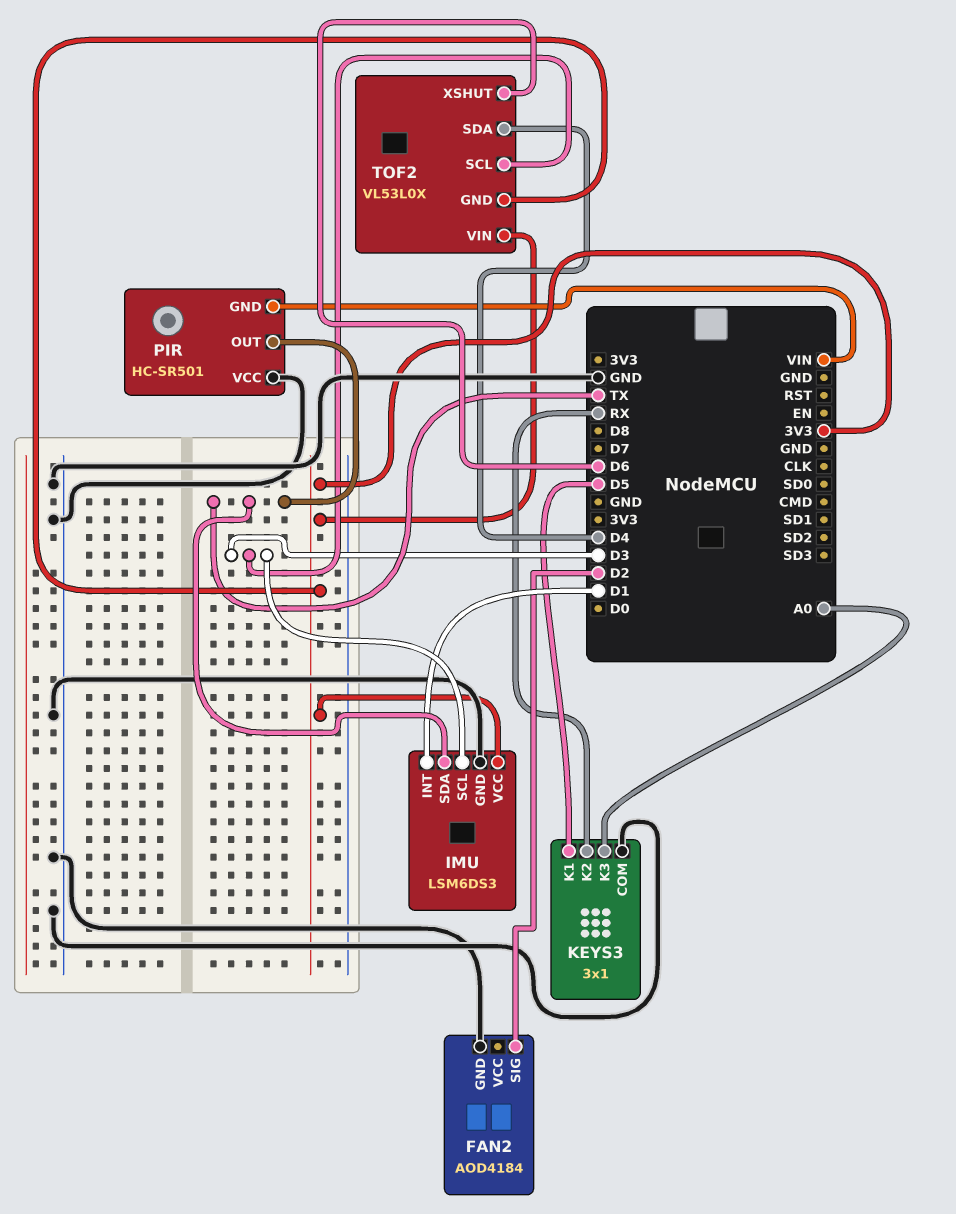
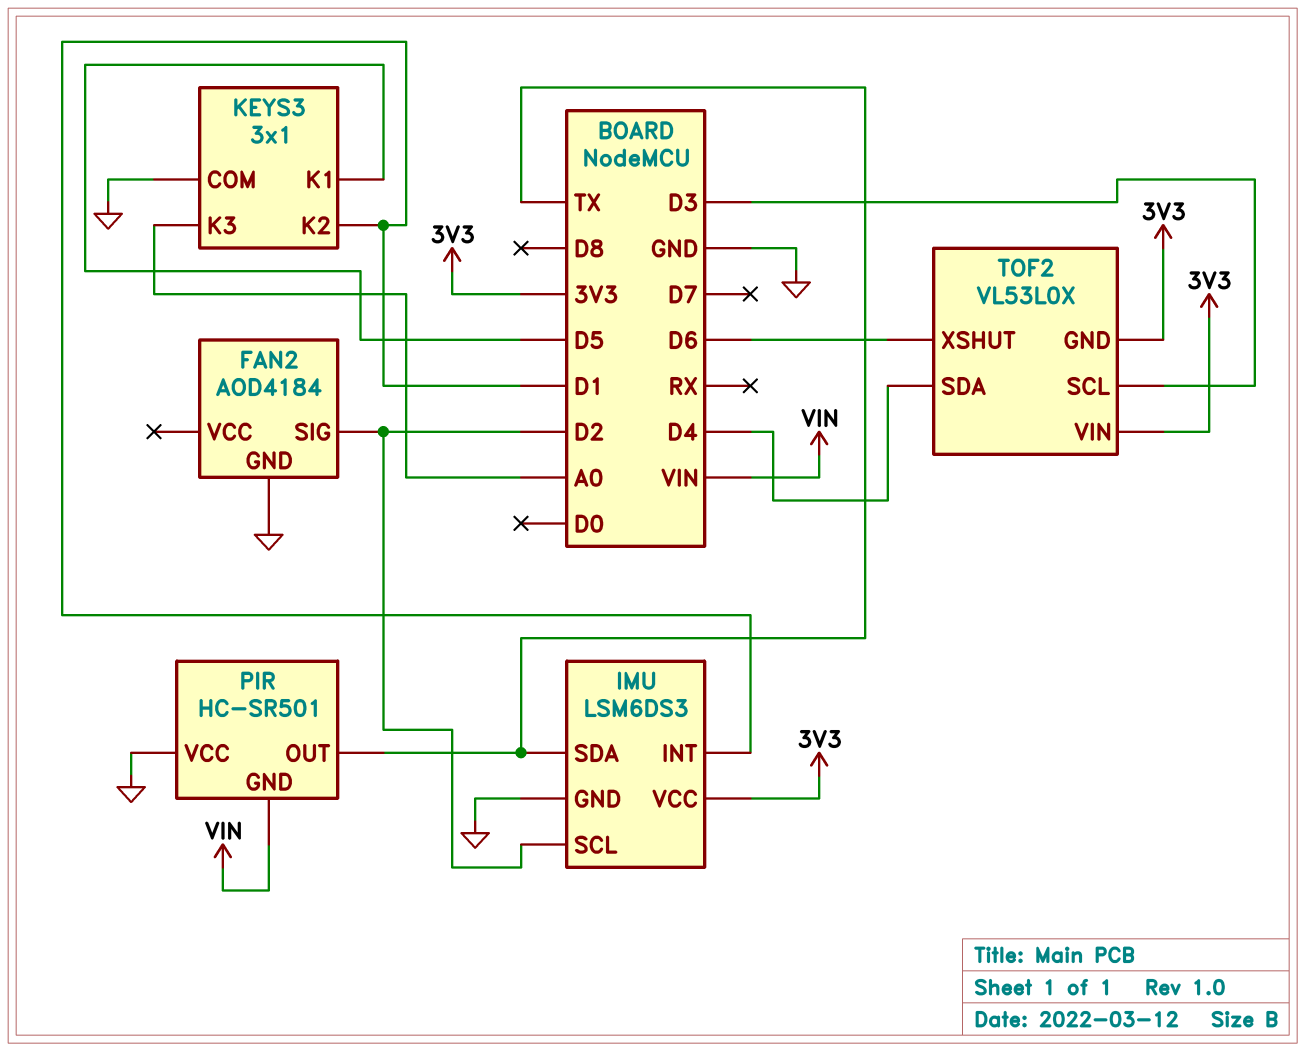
IMU pin SCL: D3 -> D2
KEYS3 pin K2: RX -> D1

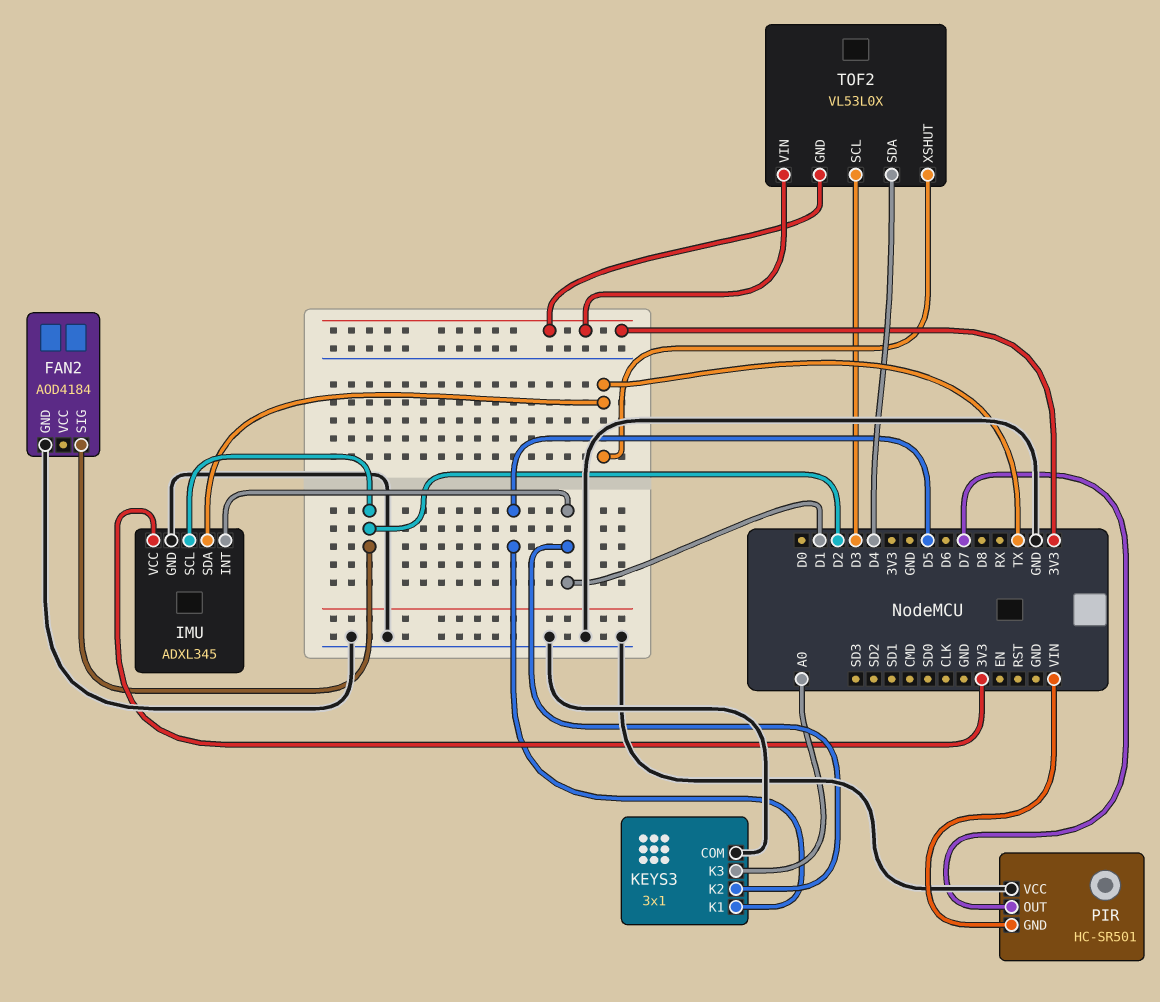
IMU: LSM6DS3 -> ADXL345
PIR pin OUT: TX -> D7
TOF2 pin XSHUT: D6 -> TX

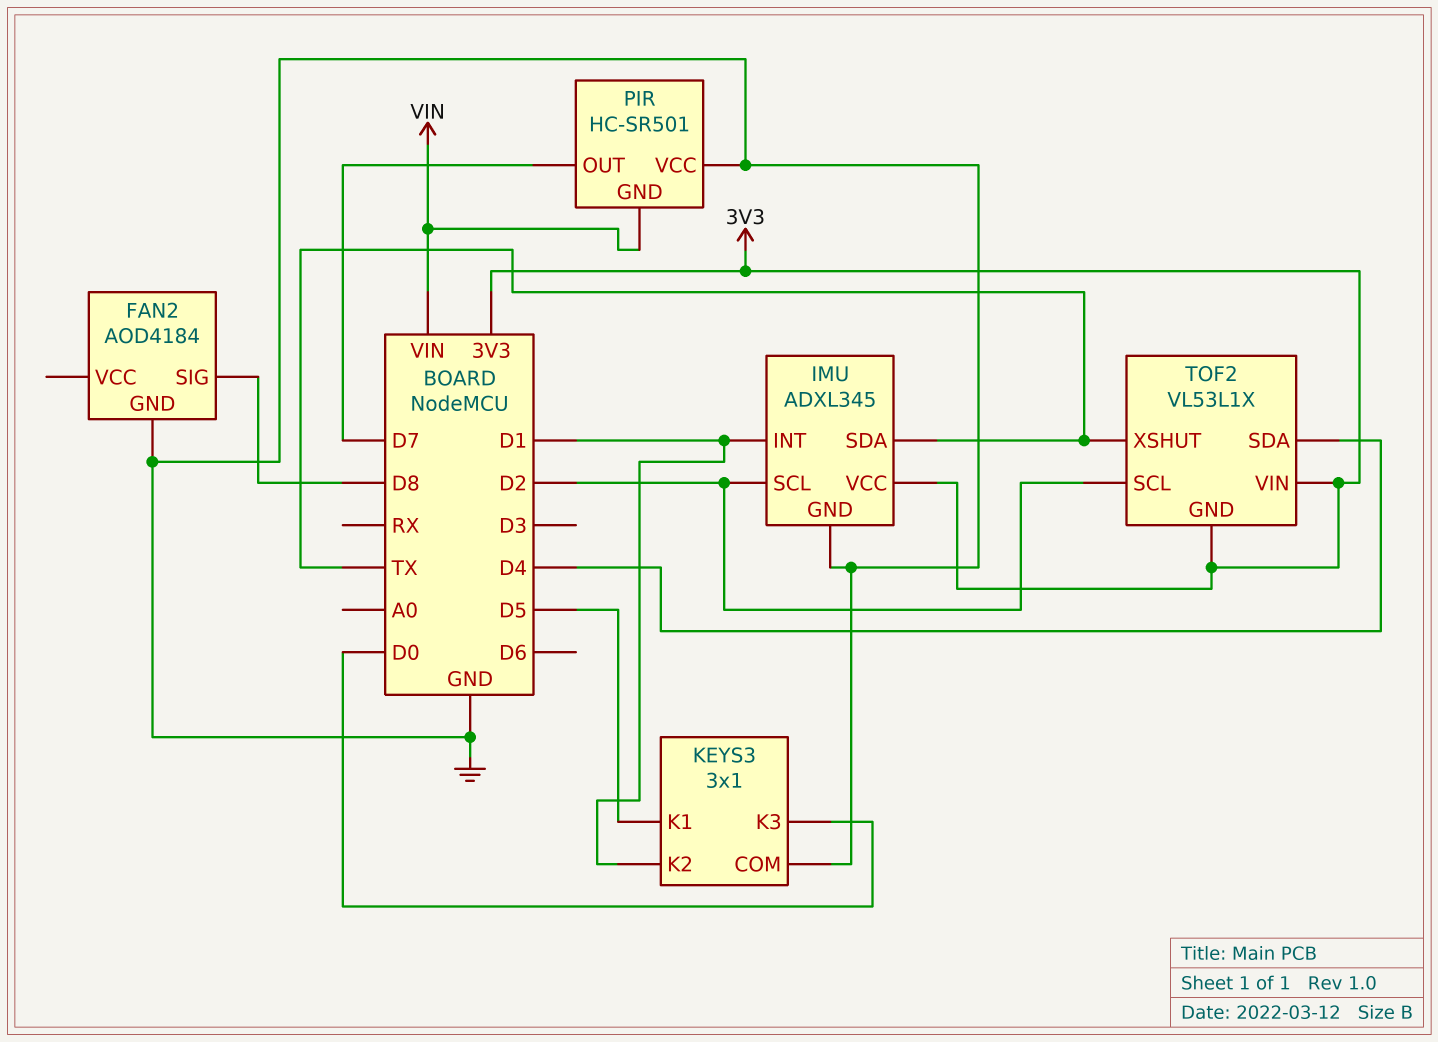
FAN2 pin SIG: D2 -> D8
KEYS3 pin K3: A0 -> D0
TOF2: VL53L0X -> VL53L1X
TOF2 pin SCL: D3 -> D2

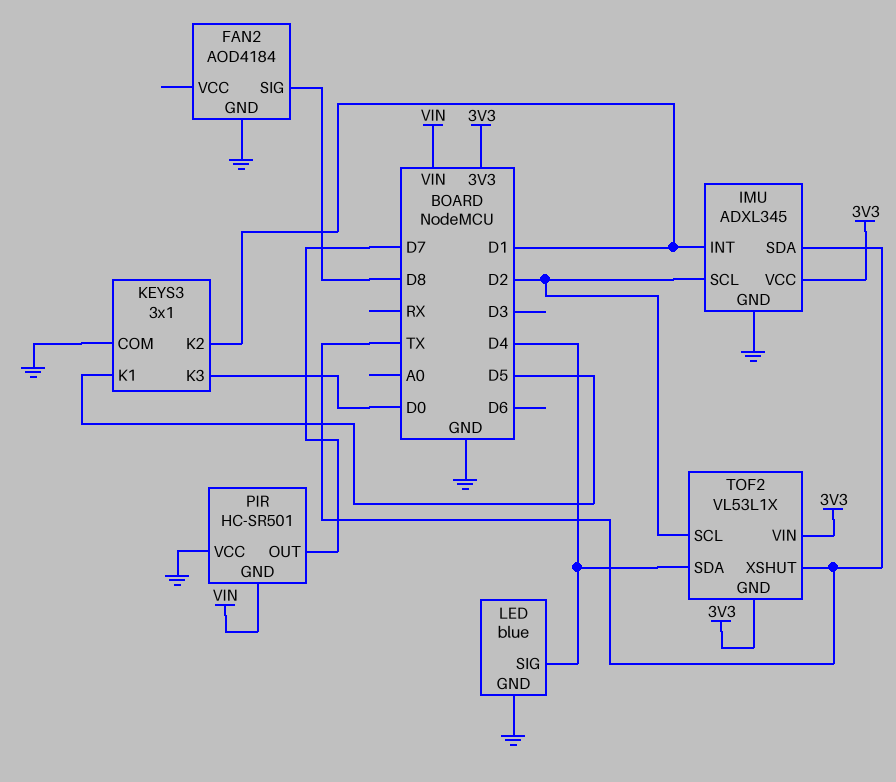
LED: none -> blue
LED pin GND: none -> GND
LED pin SIG: none -> D4

